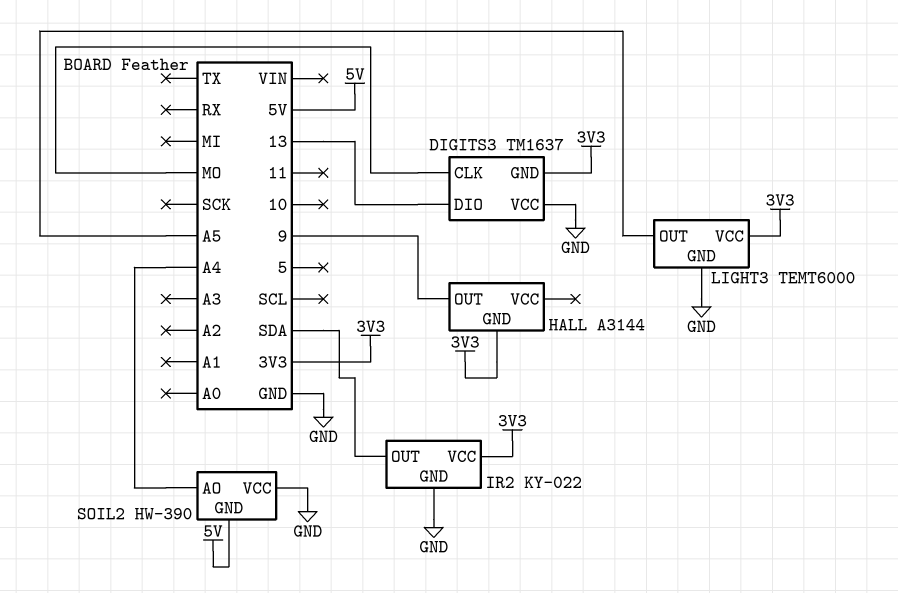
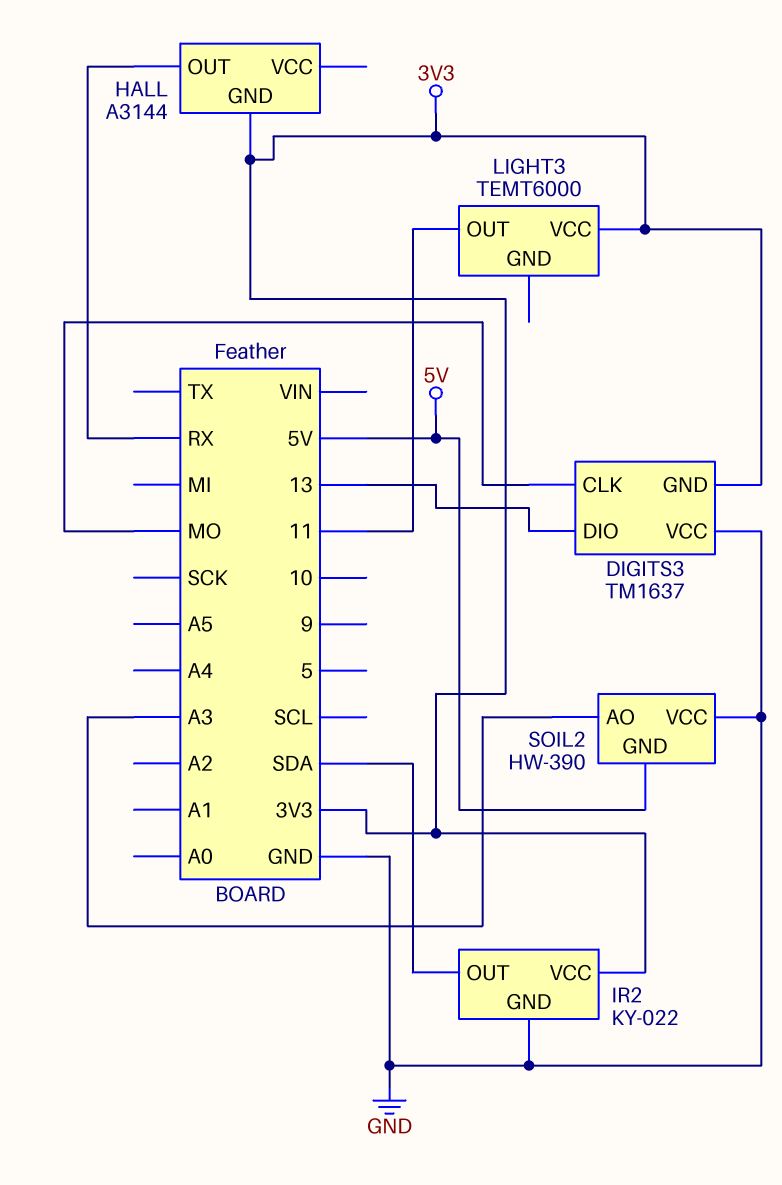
HALL pin OUT: 9 -> RX
LIGHT3 pin GND: GND -> none
LIGHT3 pin OUT: A5 -> 11
SOIL2 pin AO: A4 -> A3

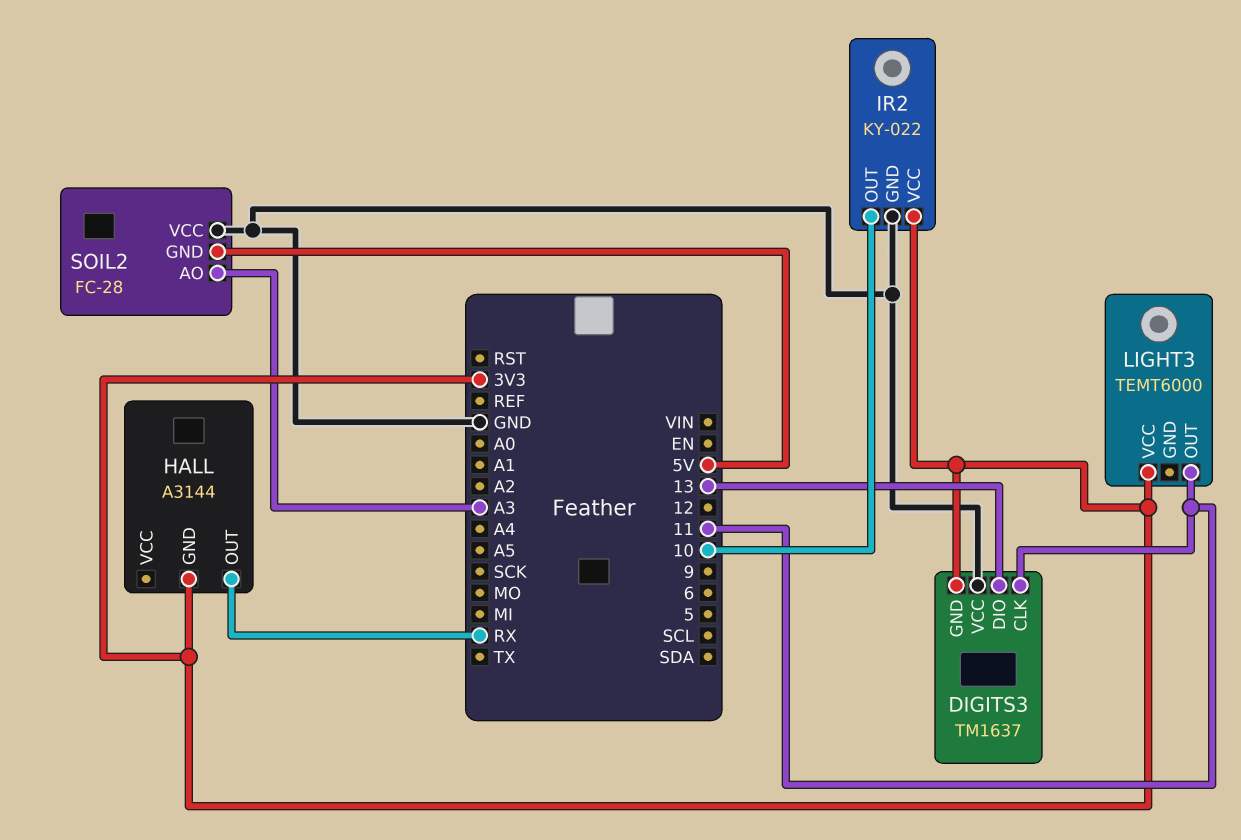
DIGITS3 pin CLK: MO -> 11
IR2 pin OUT: SDA -> 10
SOIL2: HW-390 -> FC-28

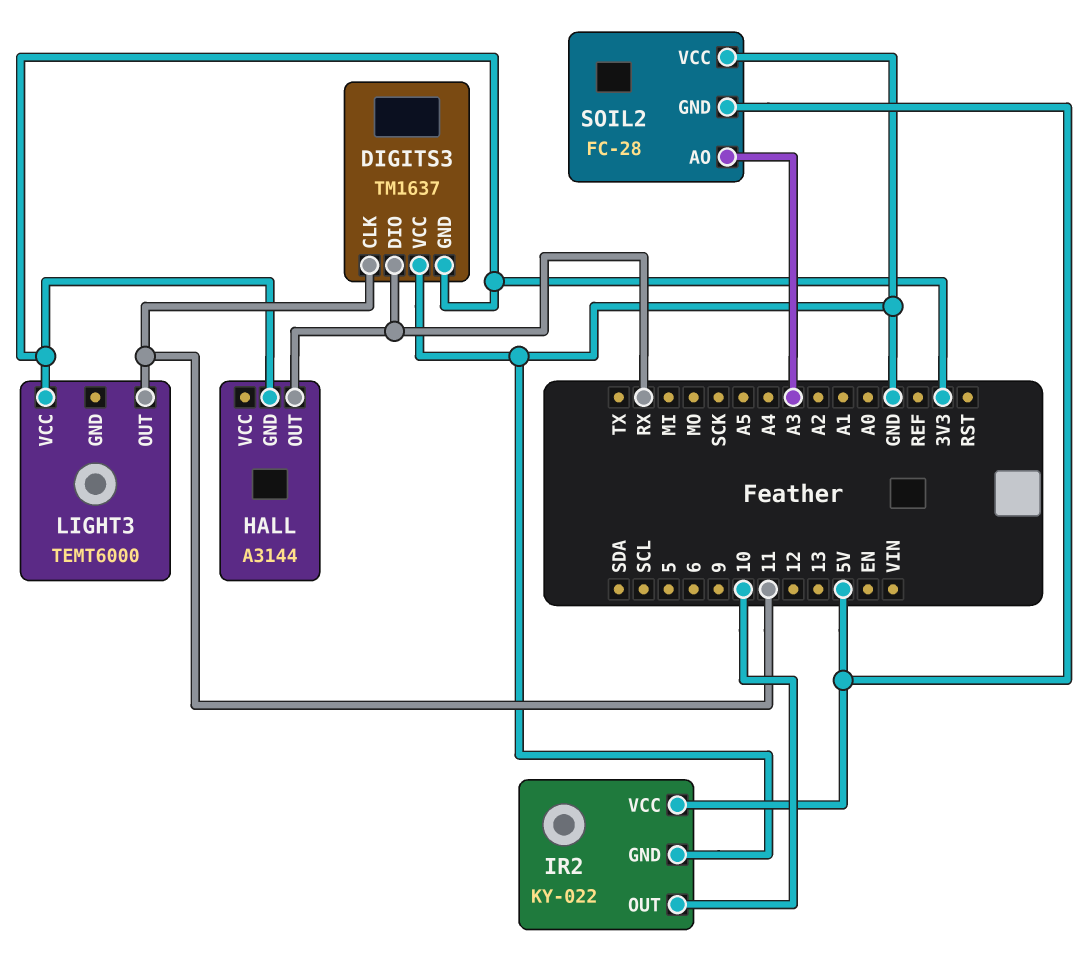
DIGITS3 pin DIO: 13 -> RX
IR2 pin VCC: 3V3 -> 5V

